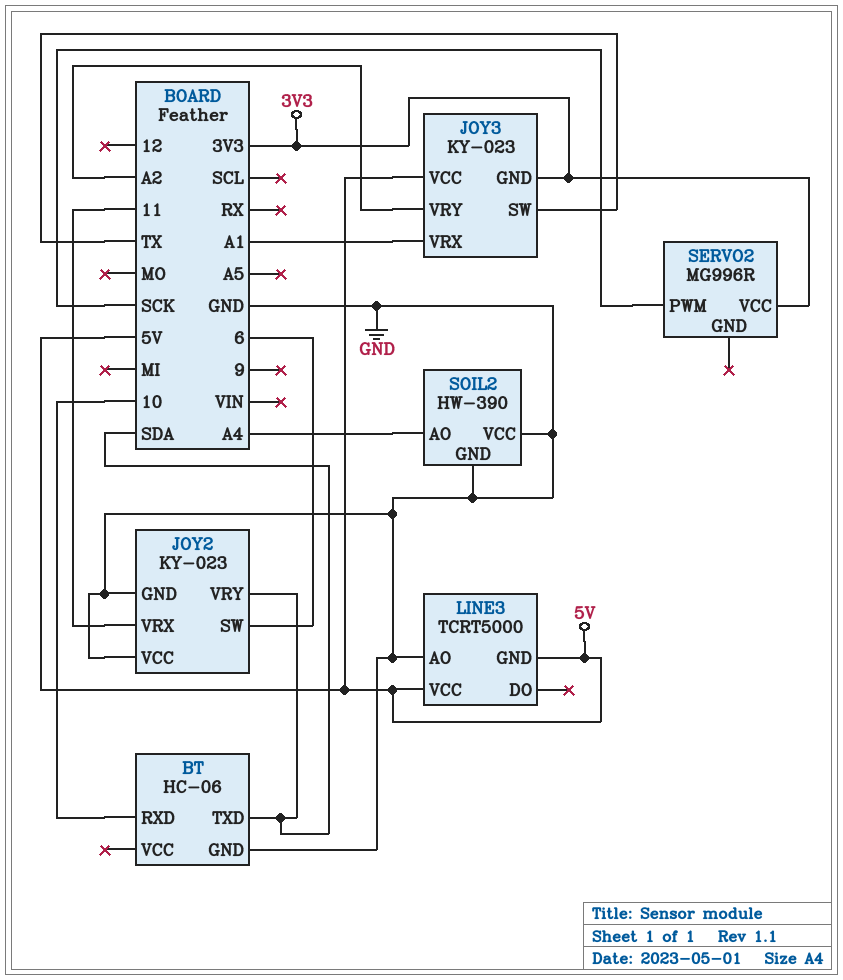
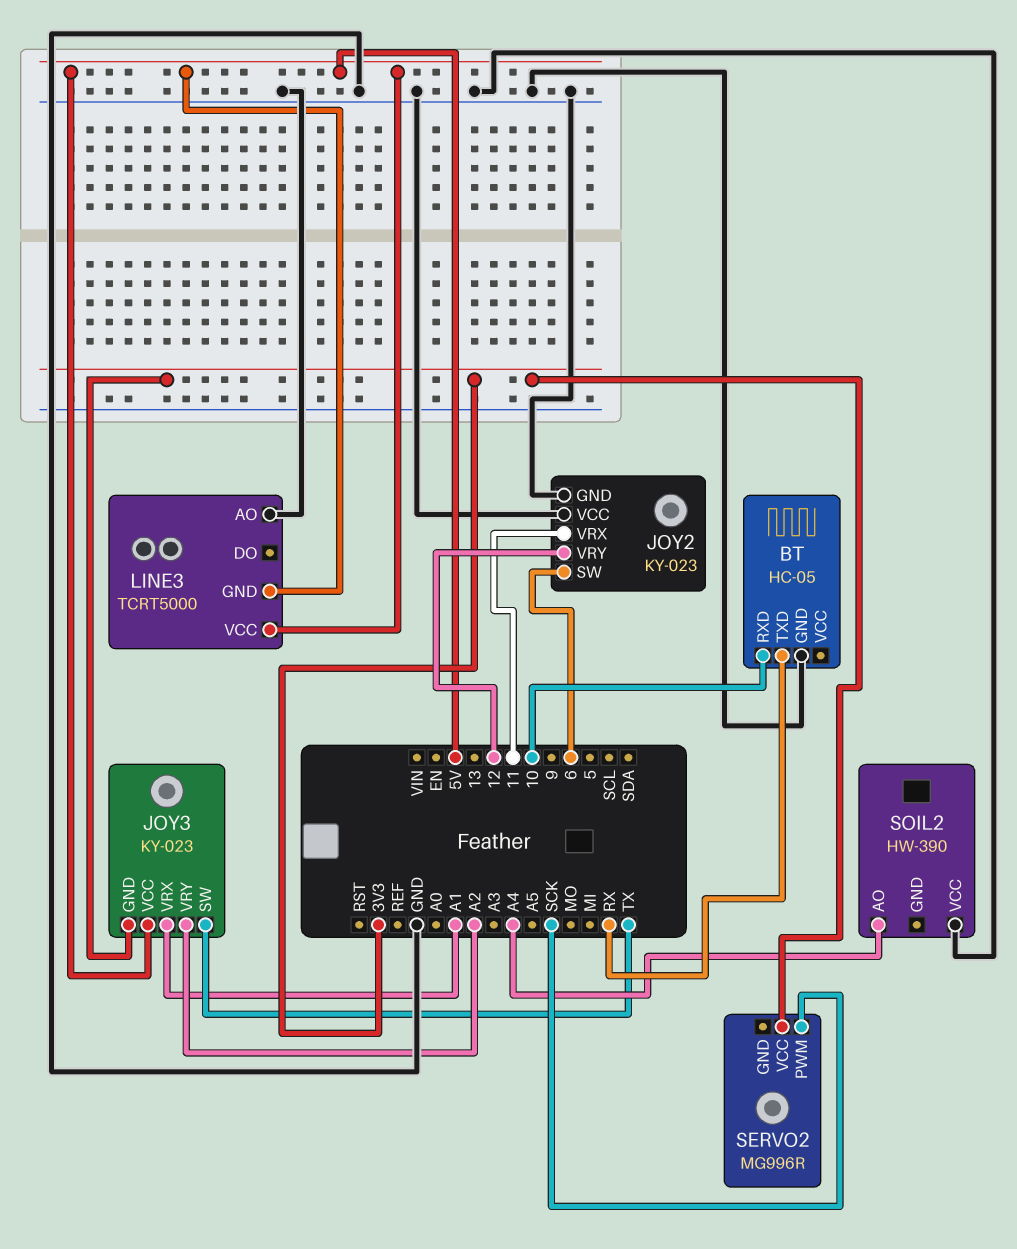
BT: HC-06 -> HC-05
BT pin TXD: SDA -> RX
JOY2 pin VRY: SDA -> 12
SOIL2 pin GND: GND -> none

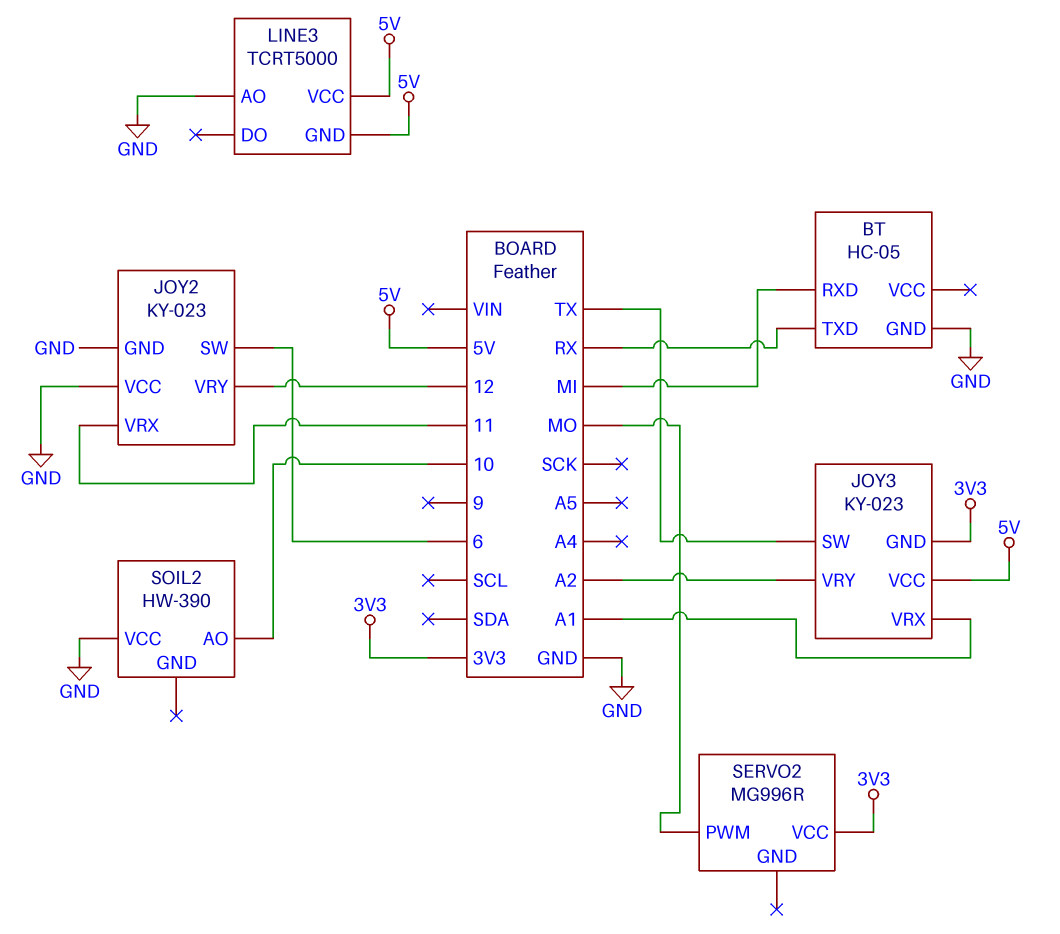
BT pin RXD: 10 -> MI
SERVO2 pin PWM: SCK -> MO
SOIL2 pin AO: A4 -> 10

